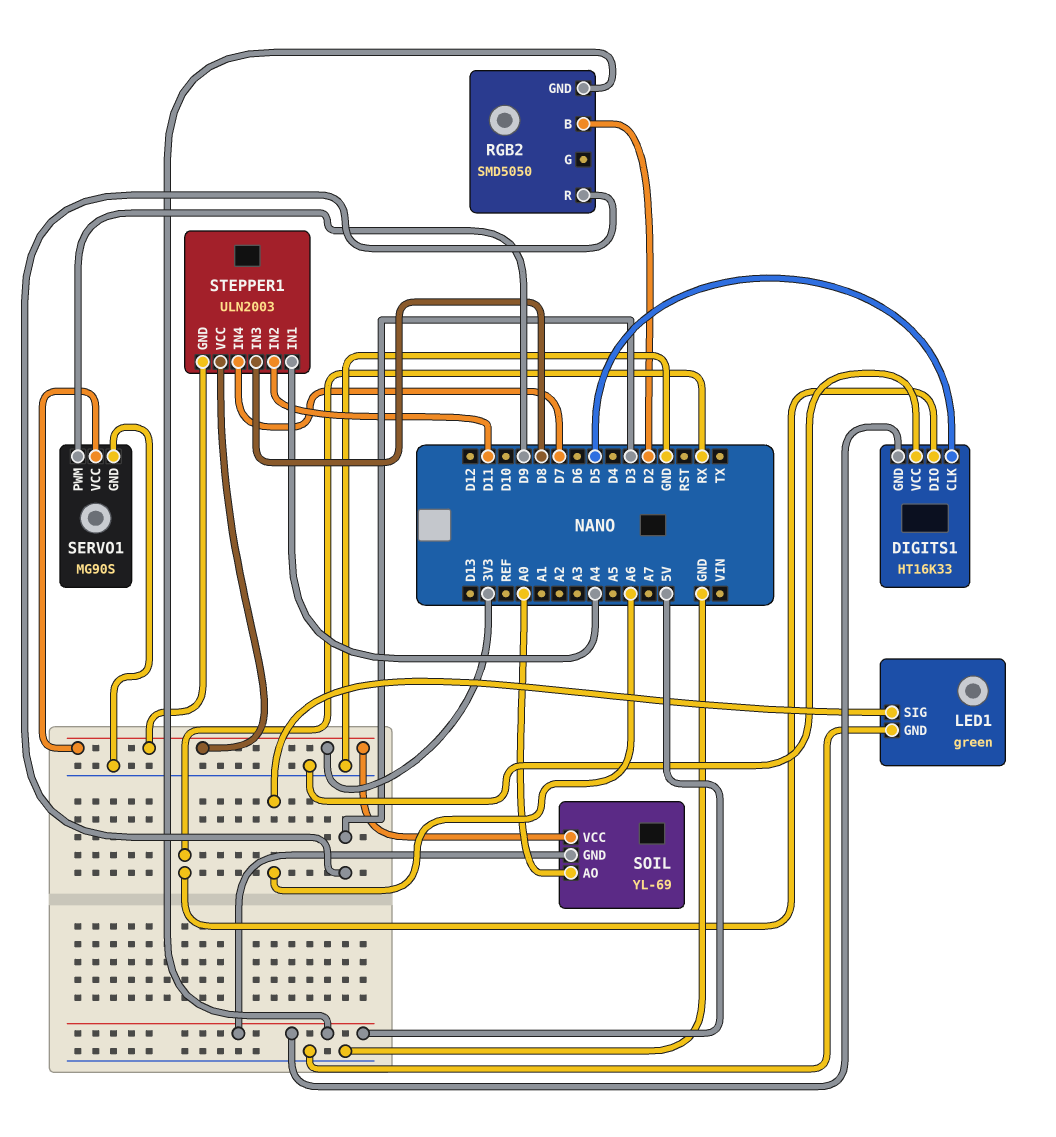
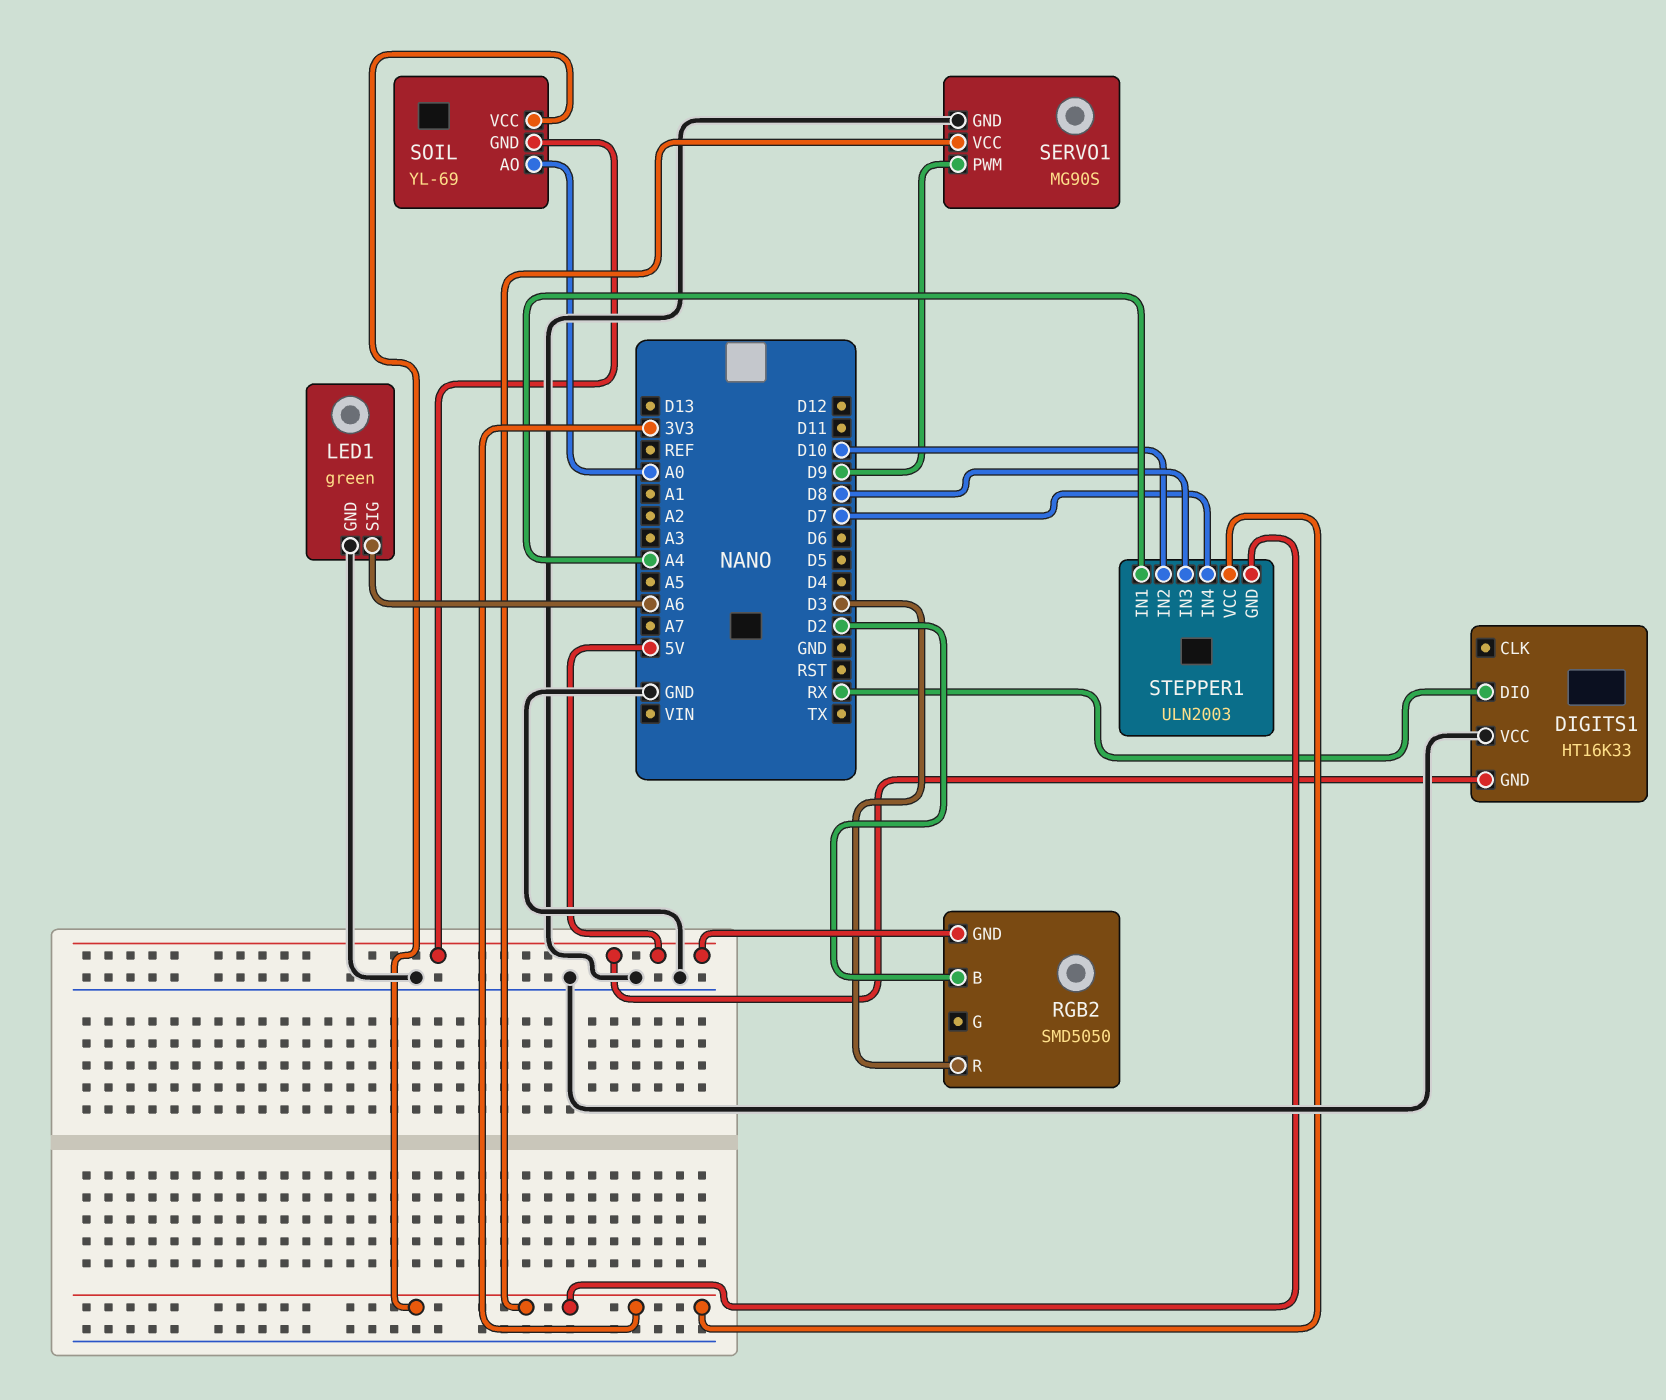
DIGITS1 pin CLK: D5 -> none
STEPPER1 pin IN2: D11 -> D10

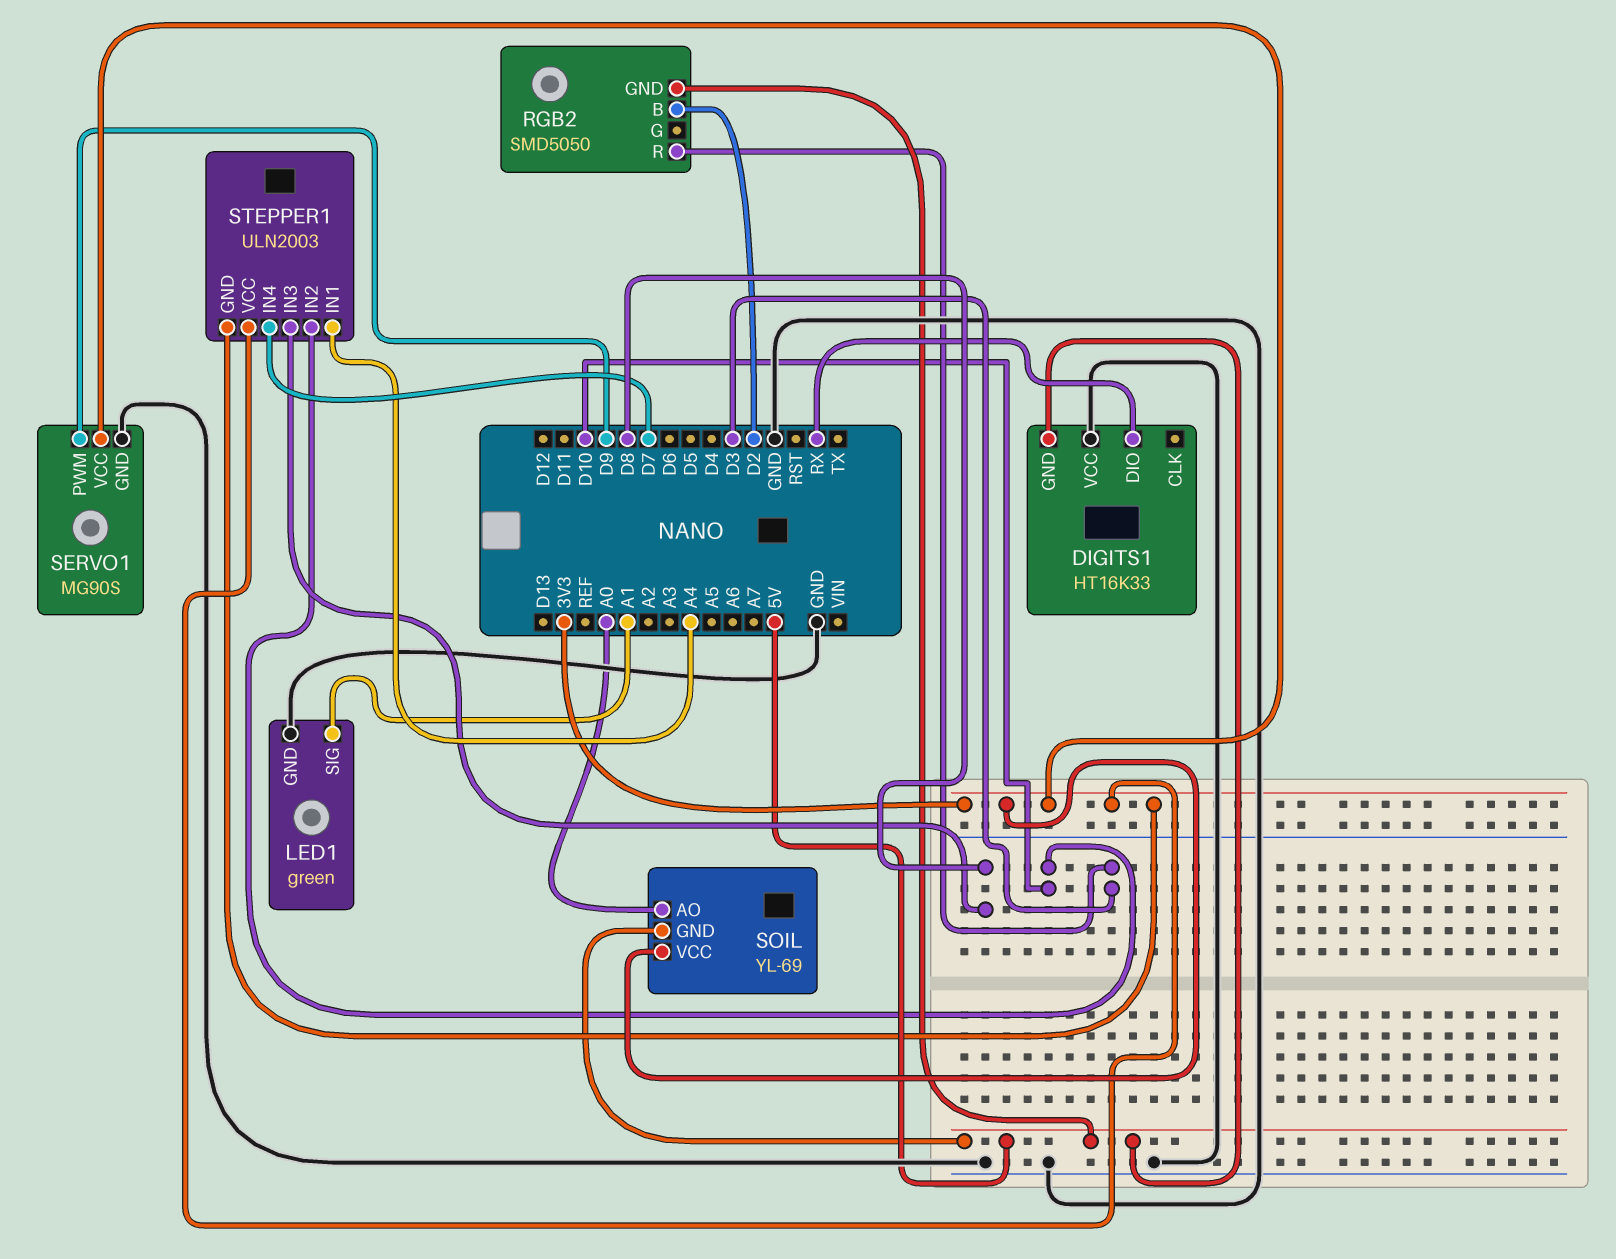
LED1 pin SIG: A6 -> A1

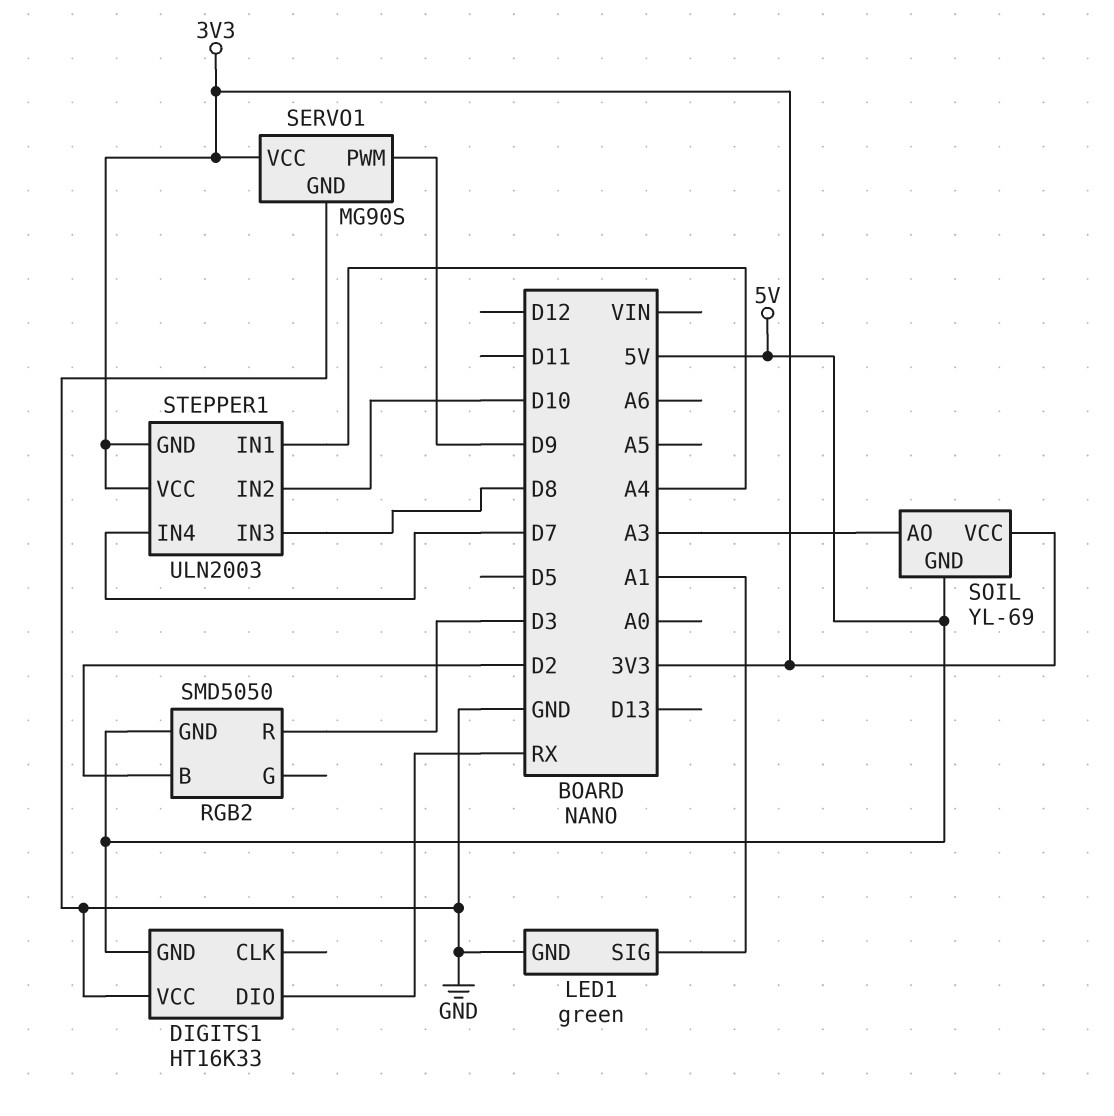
SOIL pin AO: A0 -> A3

